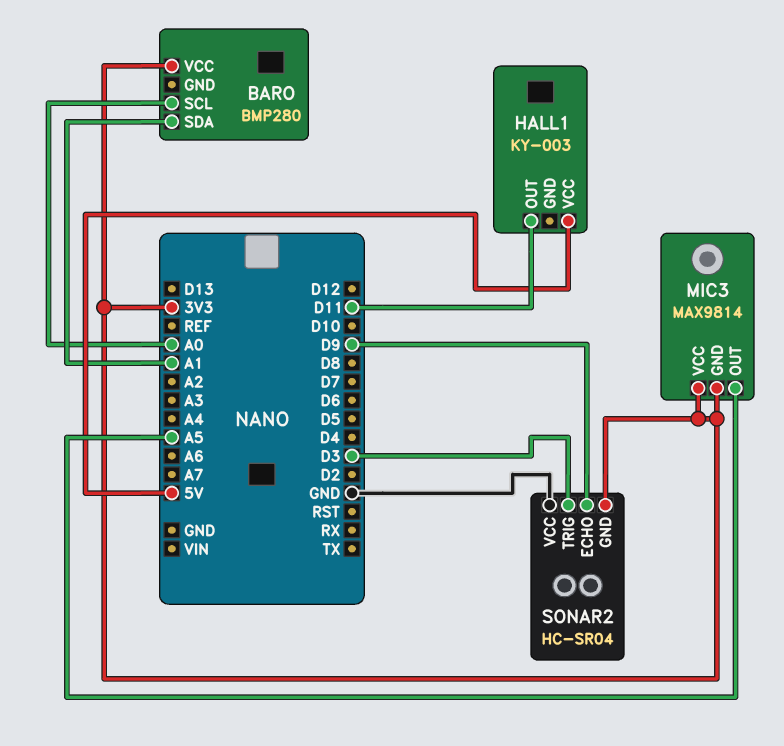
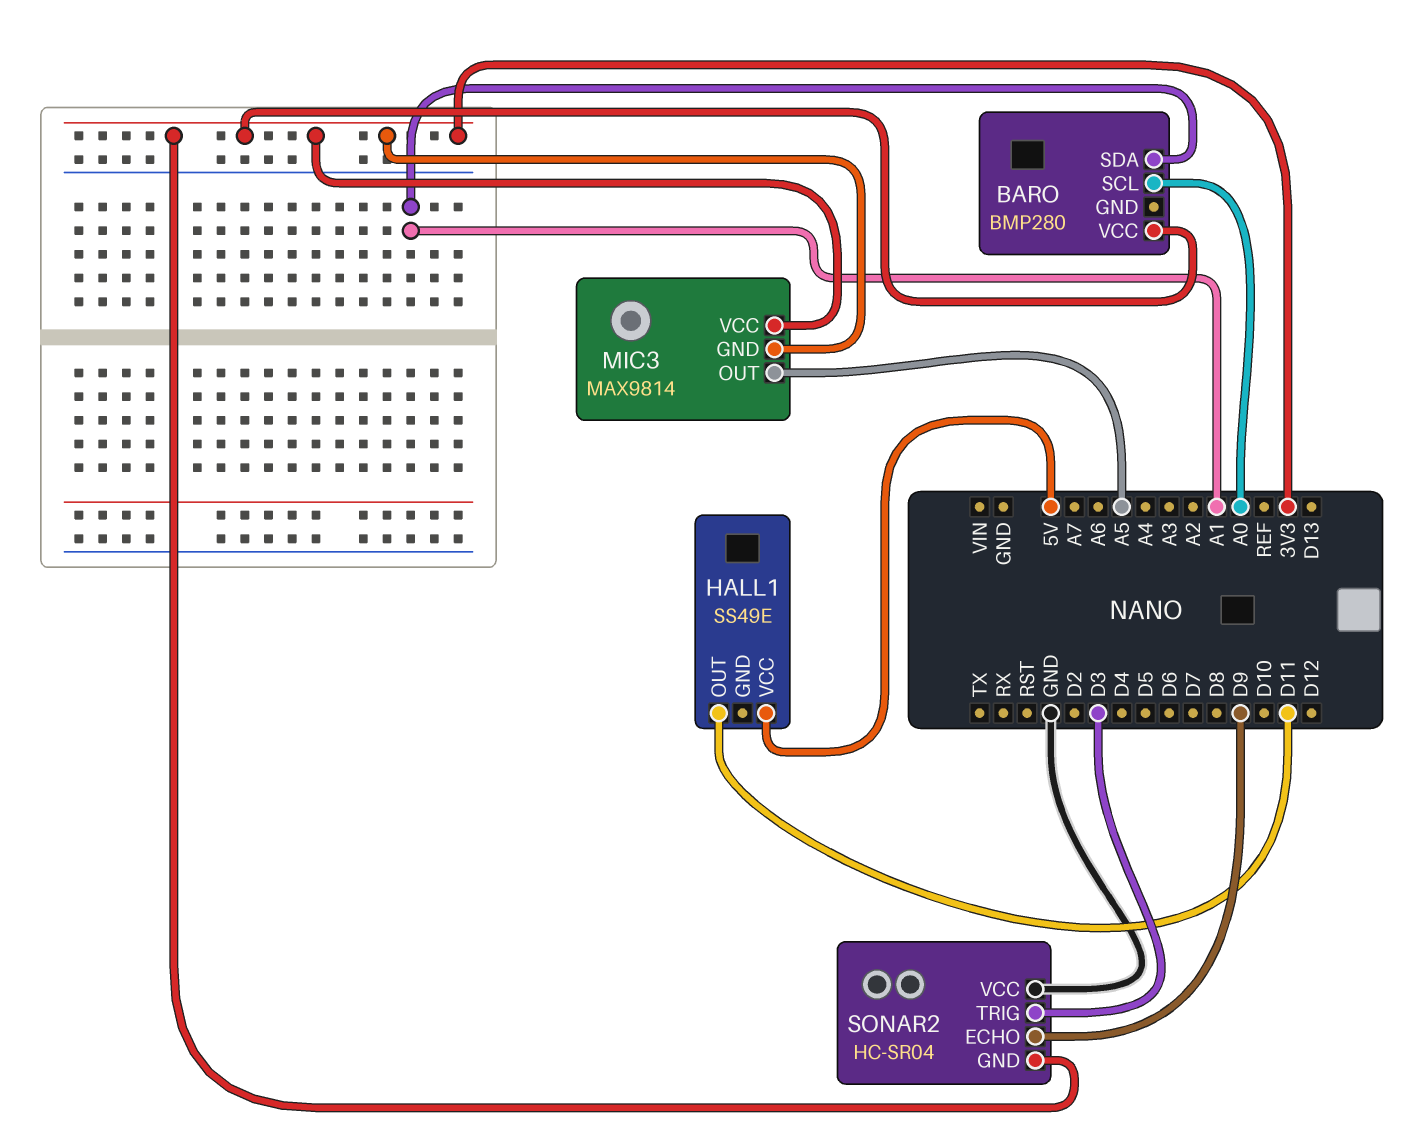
HALL1: KY-003 -> SS49E

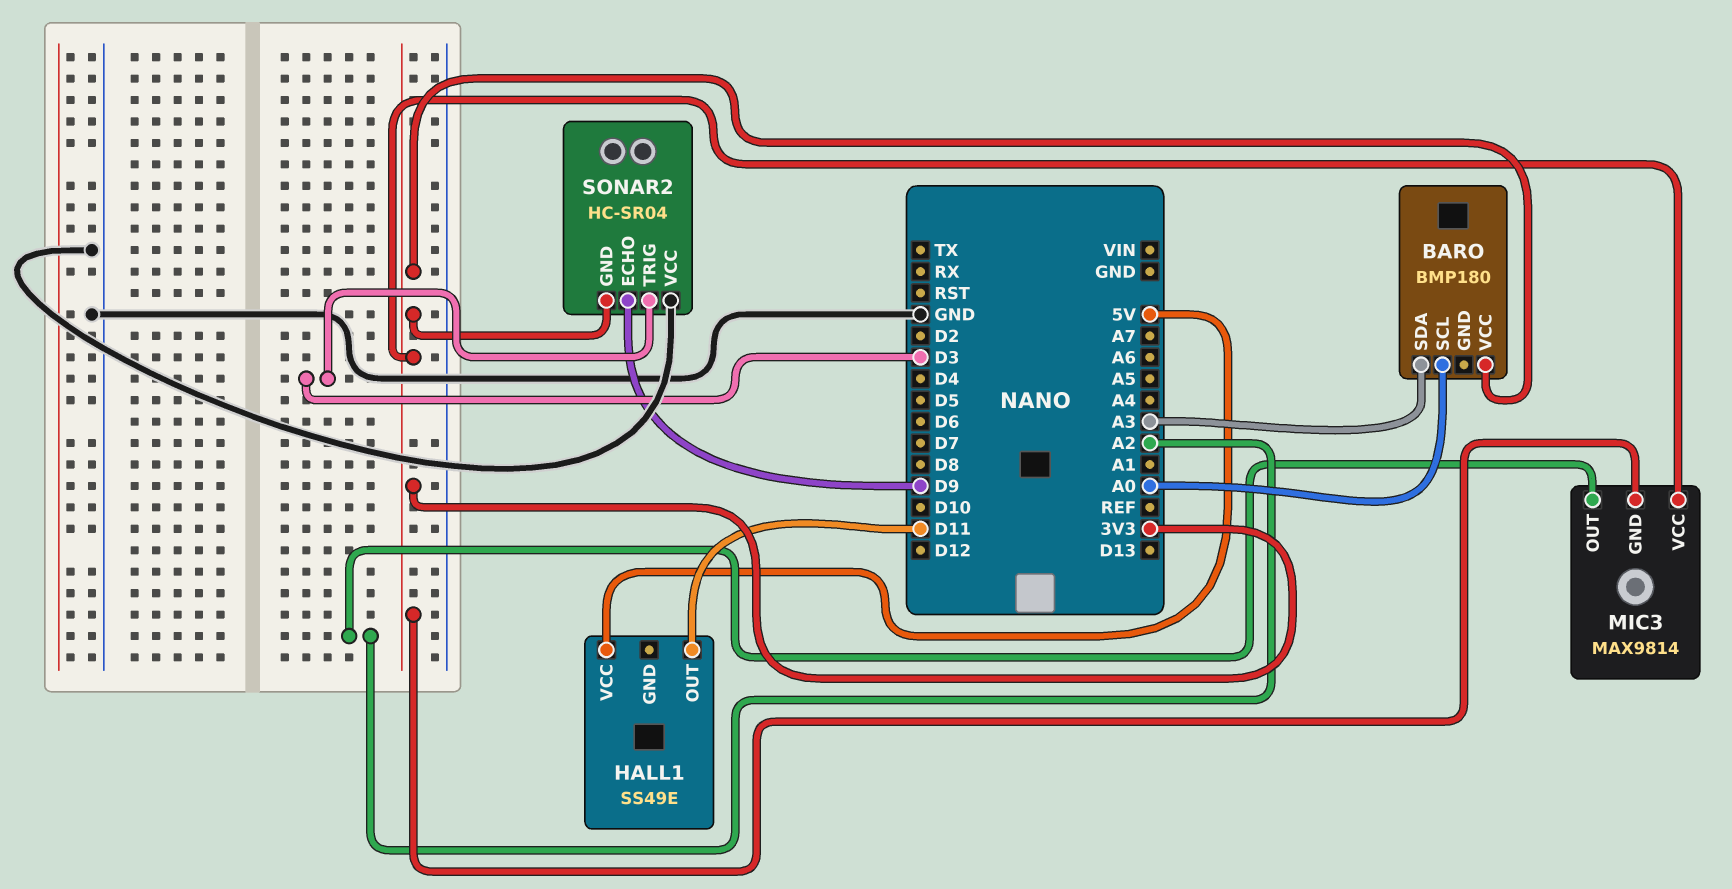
BARO: BMP280 -> BMP180
BARO pin SDA: A1 -> A3
MIC3 pin OUT: A5 -> A2

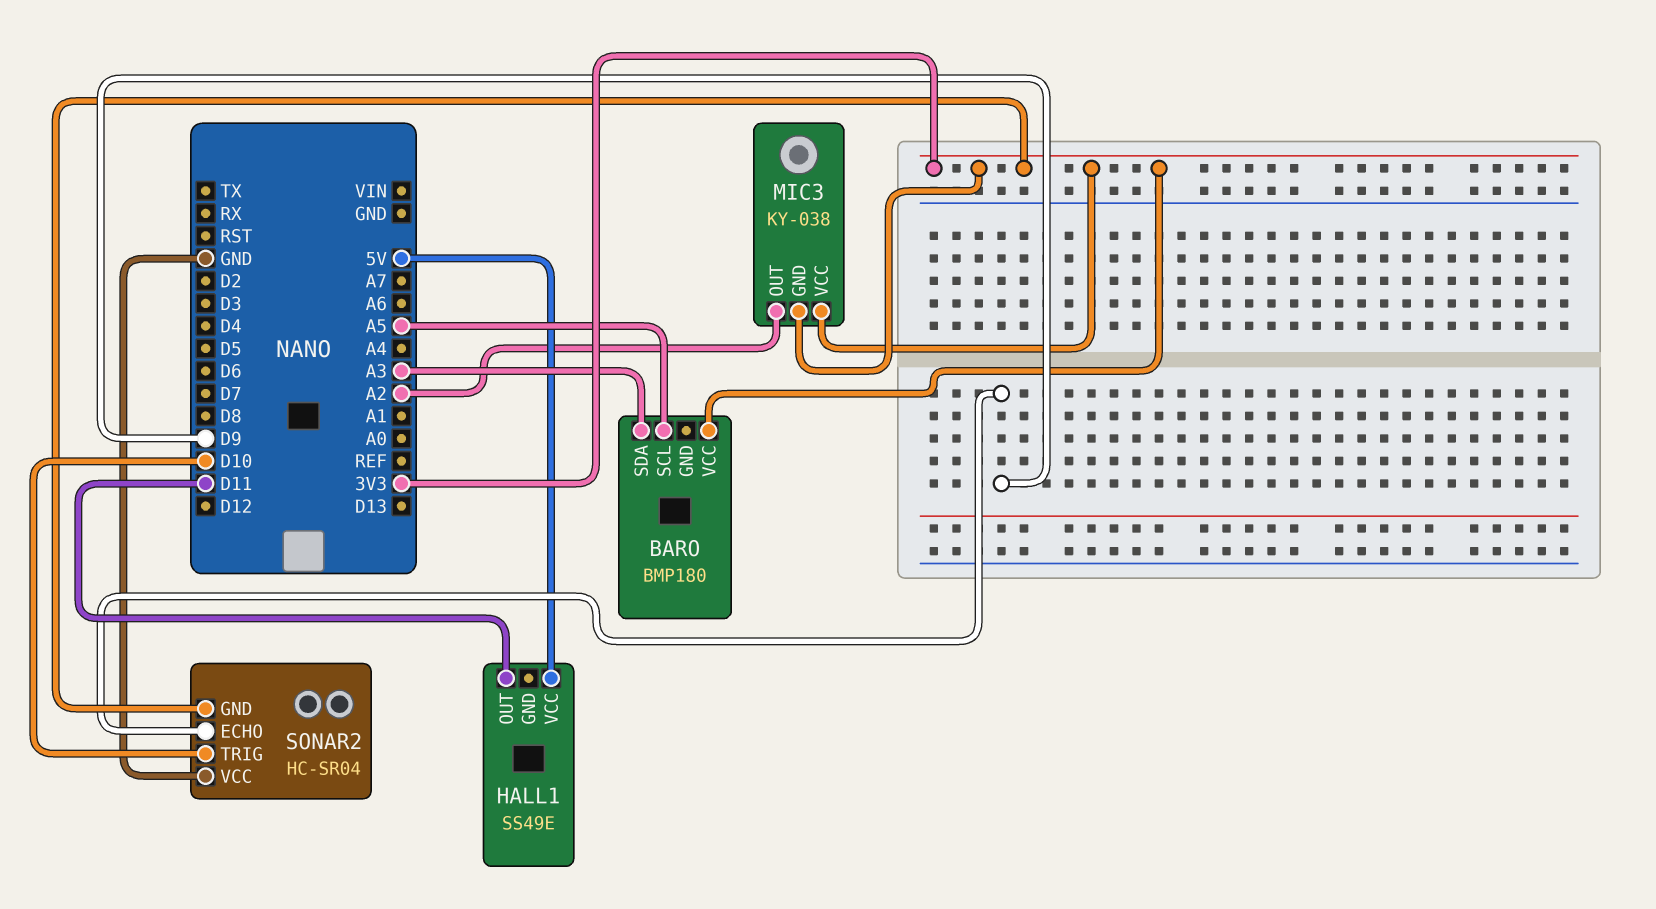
BARO pin SCL: A0 -> A5
MIC3: MAX9814 -> KY-038
SONAR2 pin TRIG: D3 -> D10

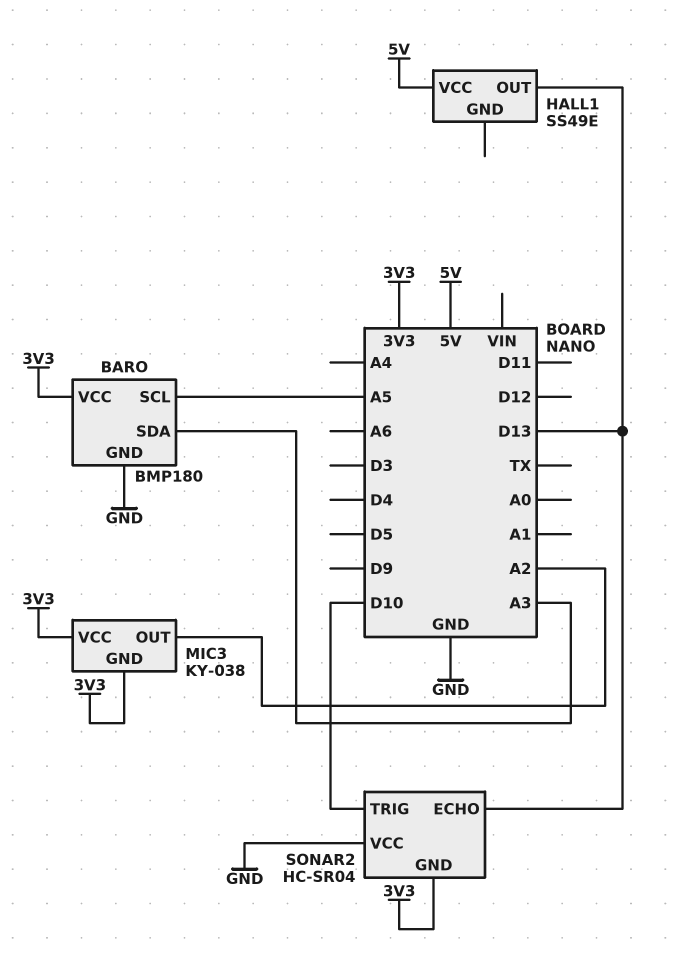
BARO pin GND: none -> GND
HALL1 pin OUT: D11 -> D13
SONAR2 pin ECHO: D9 -> D13

